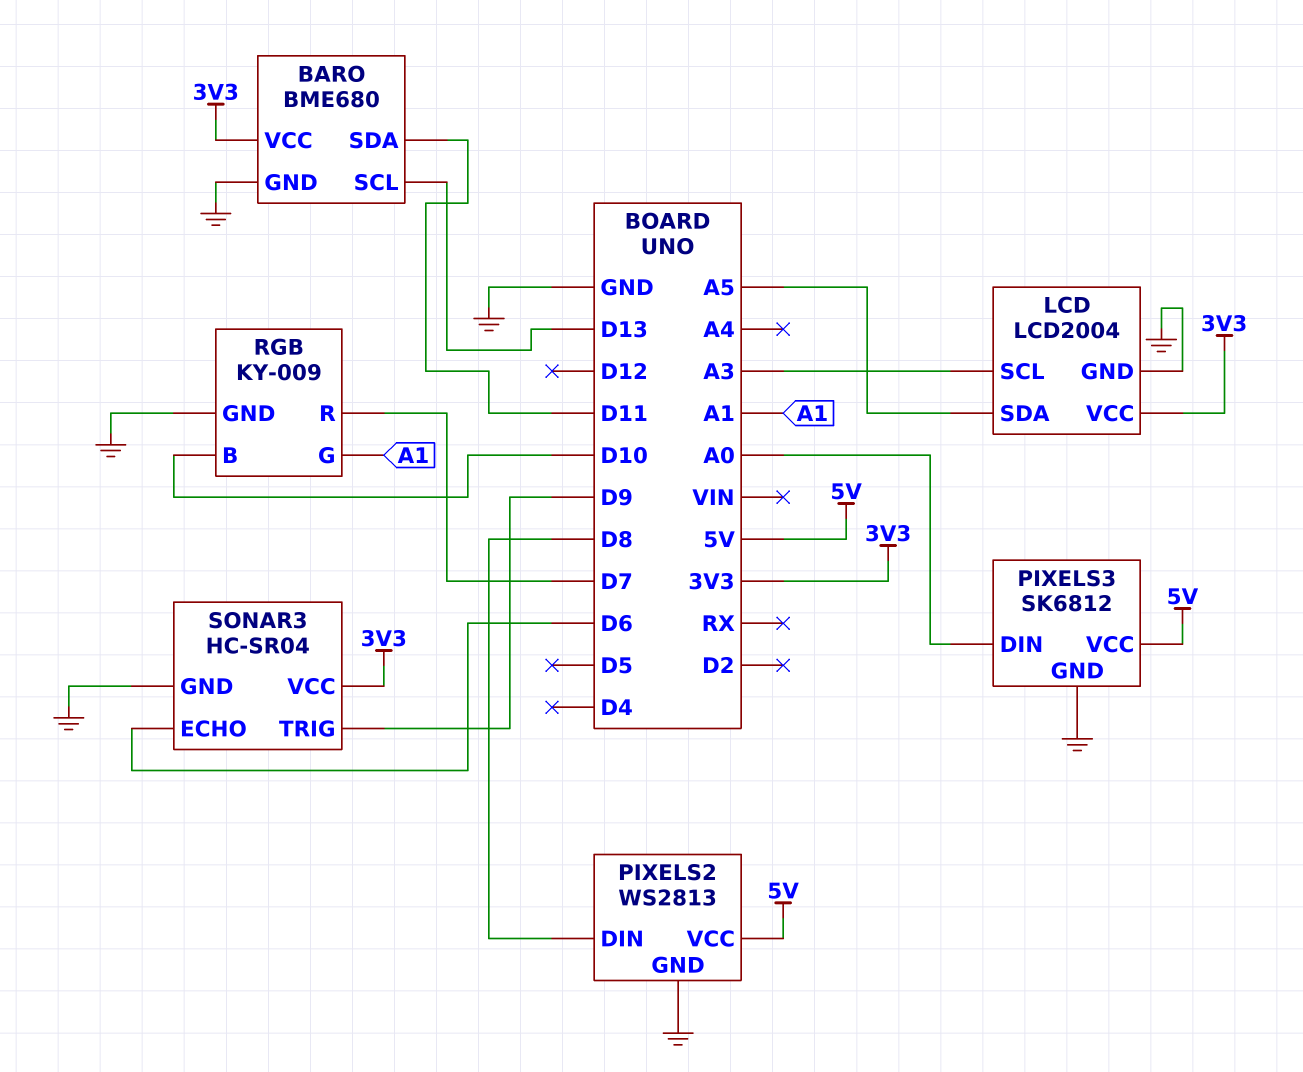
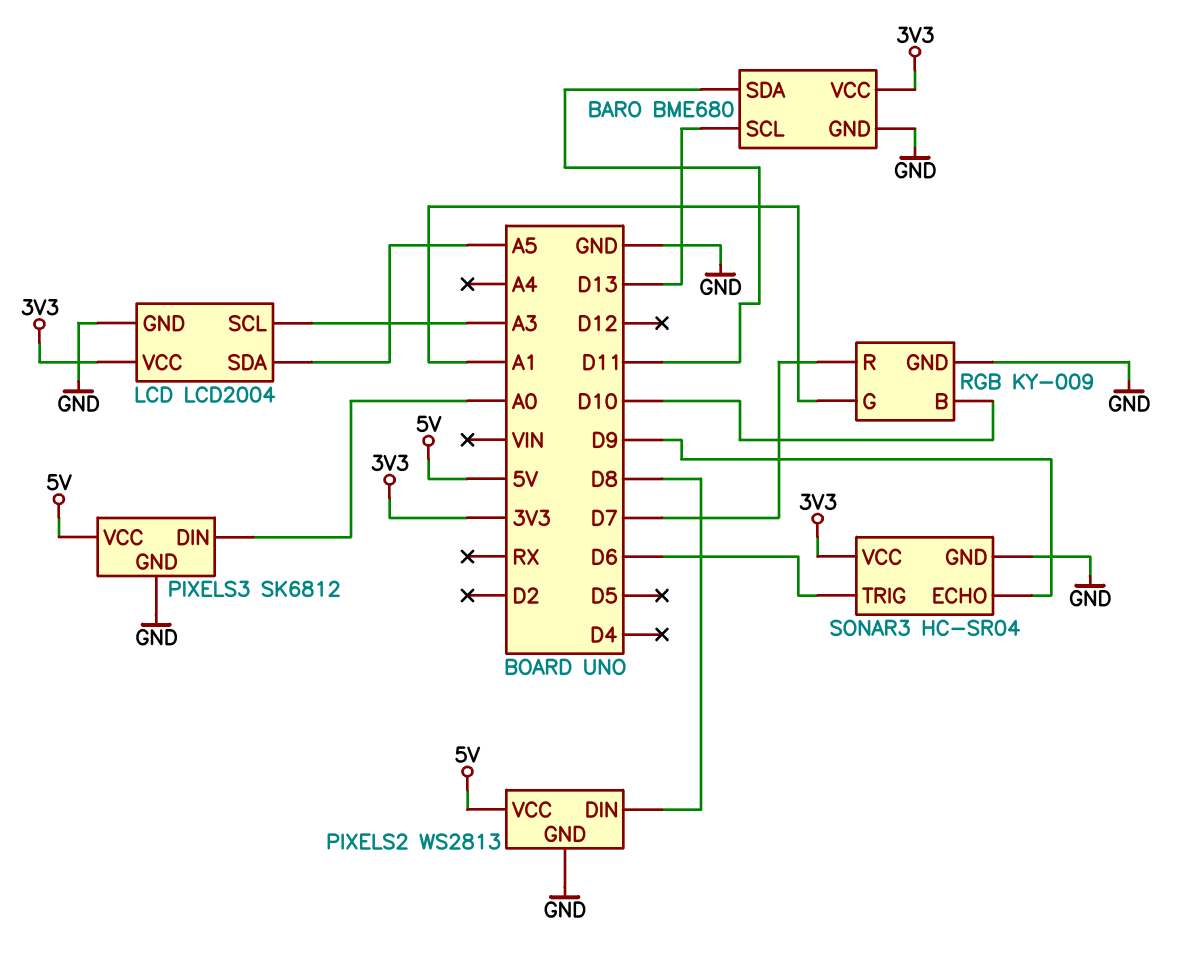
SONAR3 pin ECHO: D6 -> D9
SONAR3 pin TRIG: D9 -> D6

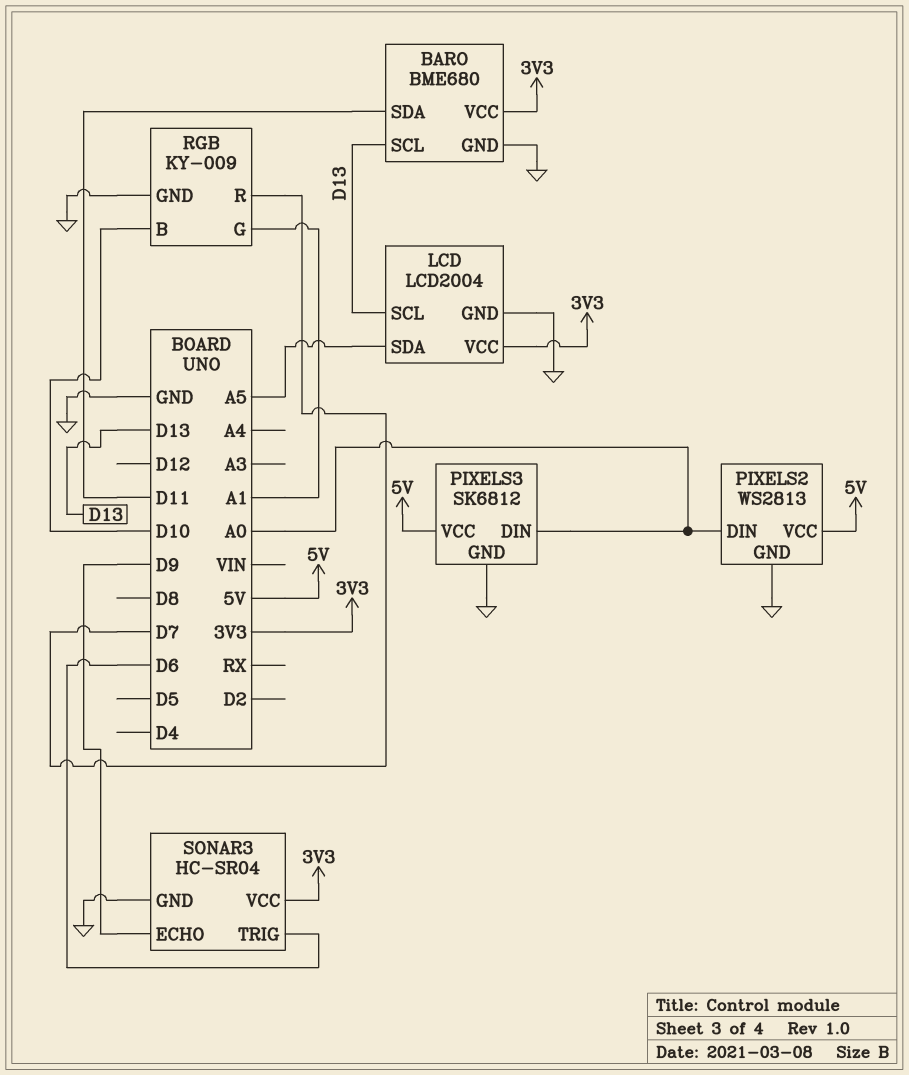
LCD pin SCL: A3 -> D13
PIXELS2 pin DIN: D8 -> A0

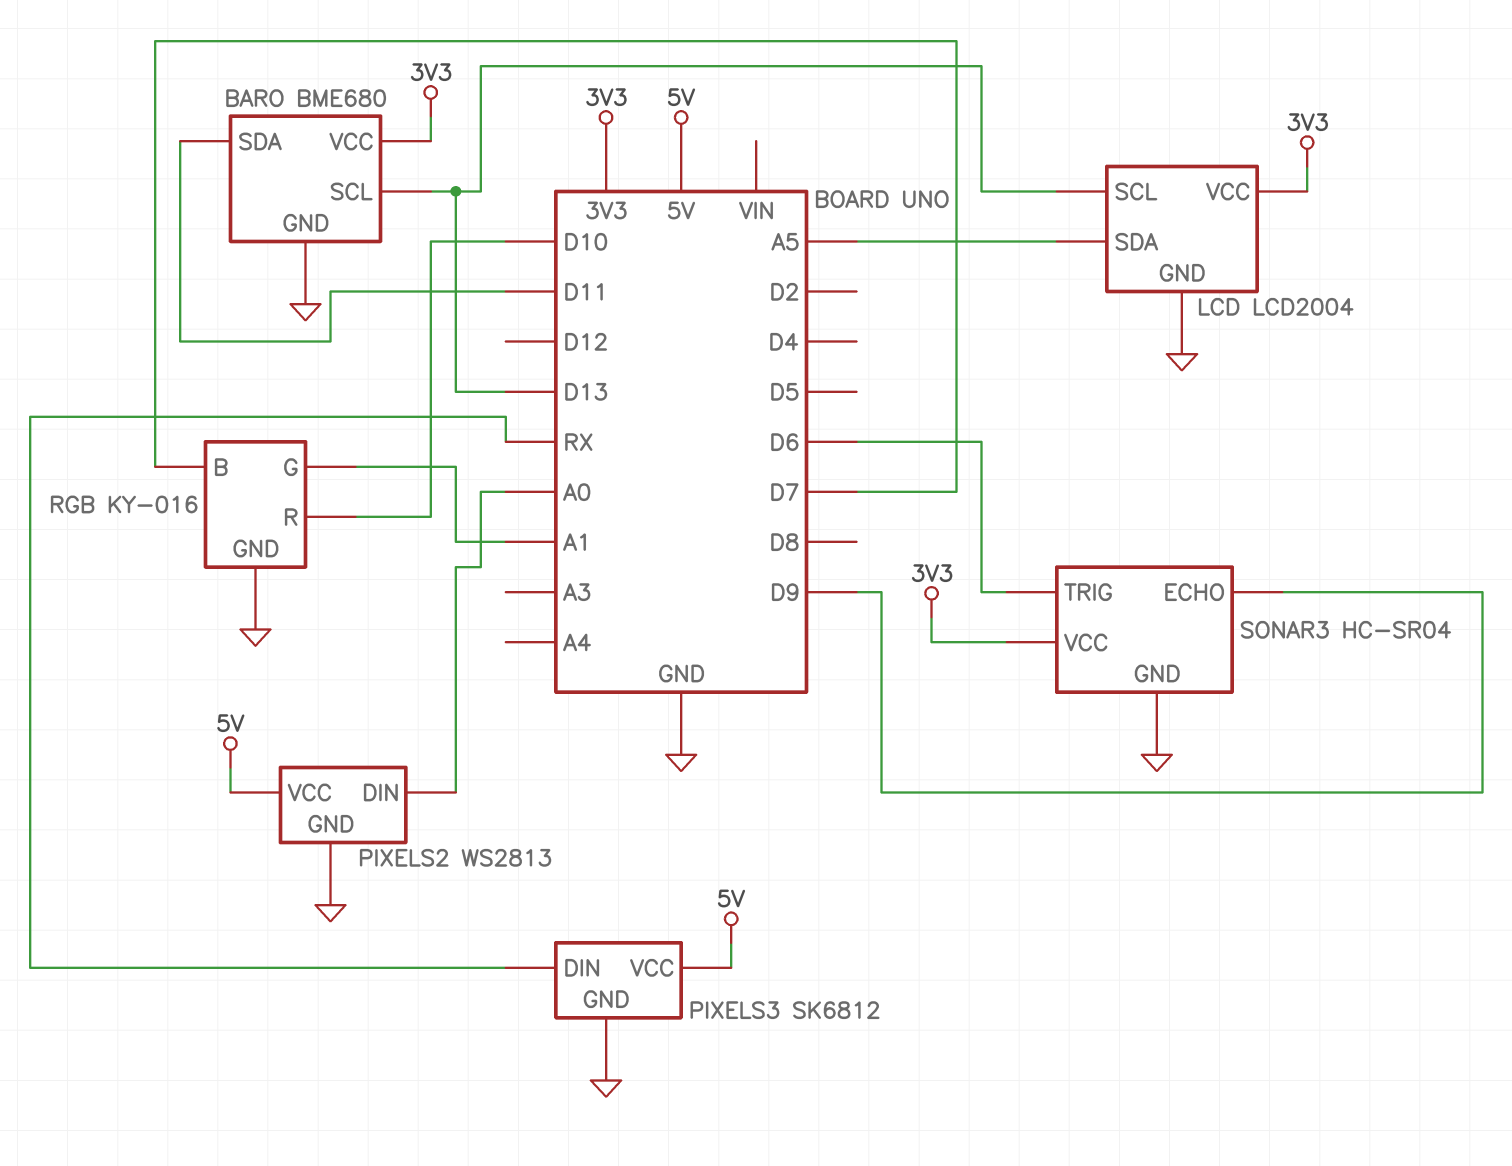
PIXELS3 pin DIN: A0 -> RX
RGB: KY-009 -> KY-016
RGB pin B: D10 -> D7
RGB pin R: D7 -> D10

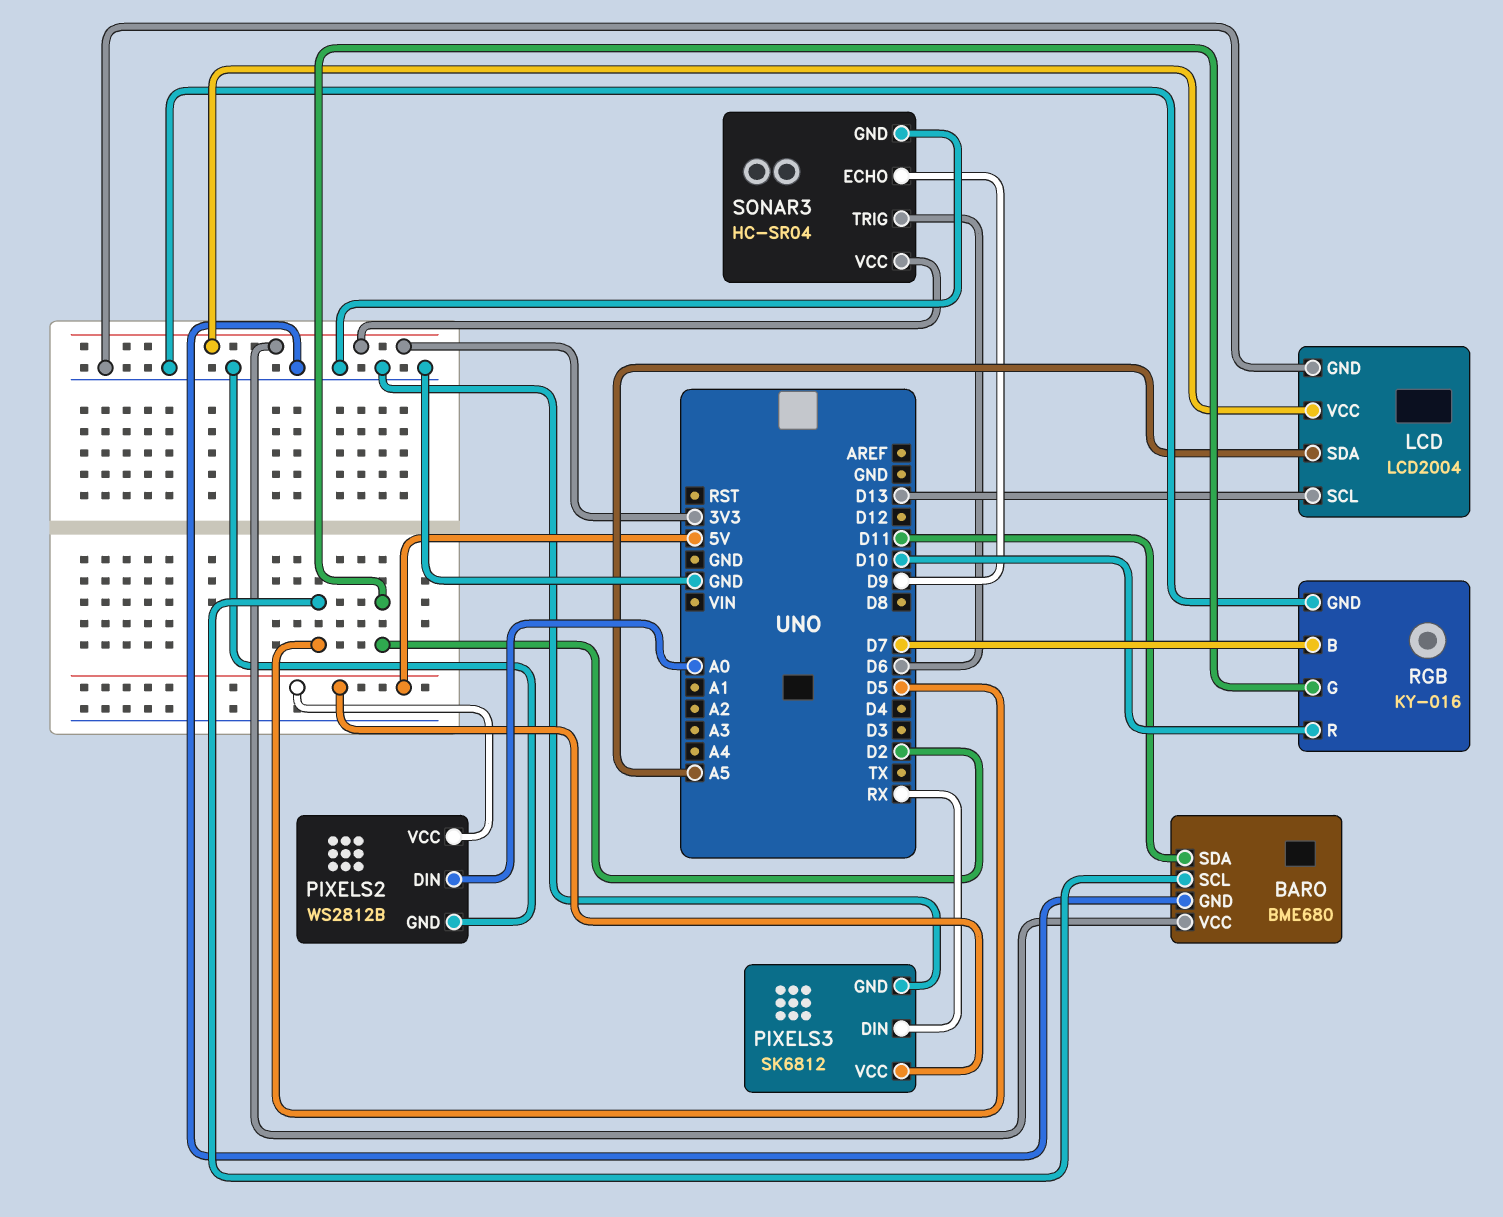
BARO pin SCL: D13 -> D5
PIXELS2: WS2813 -> WS2812B
RGB pin G: A1 -> D2

